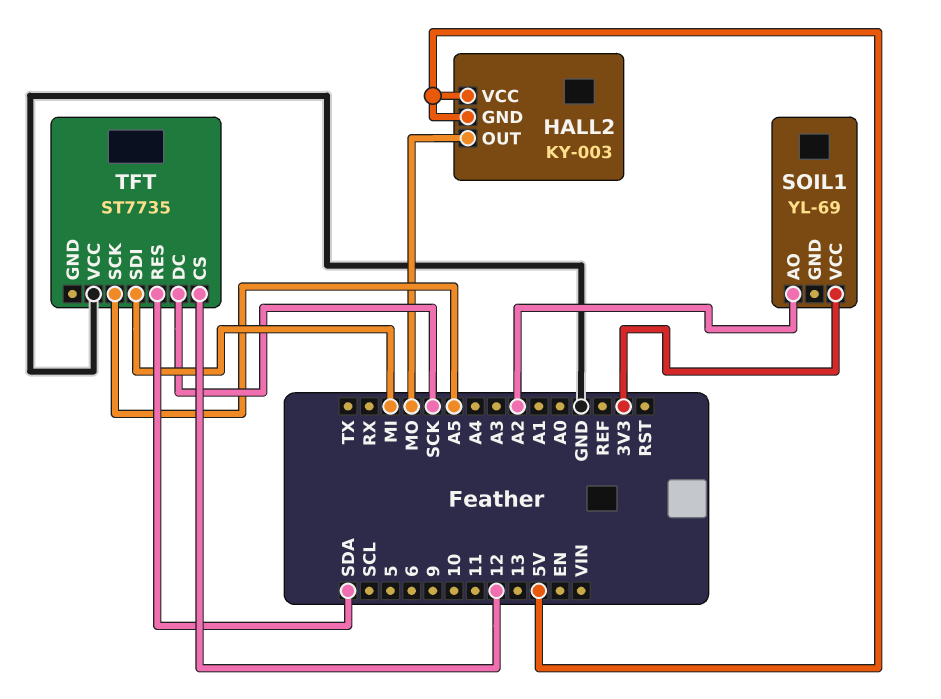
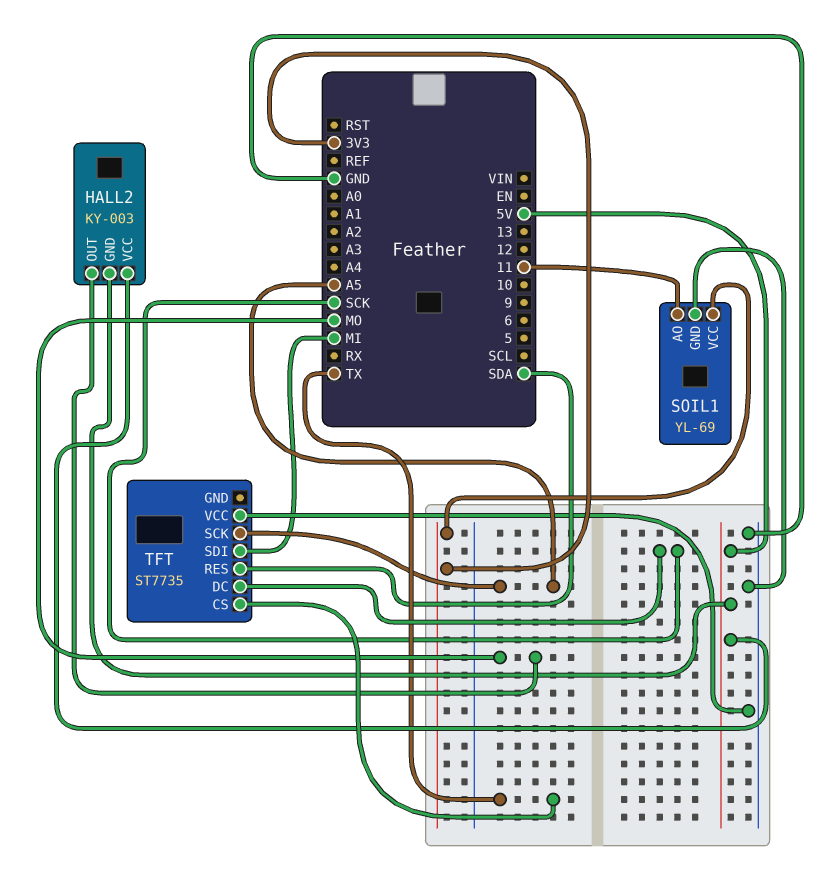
SOIL1 pin AO: A2 -> 11
SOIL1 pin GND: none -> GND
TFT pin CS: 12 -> TX

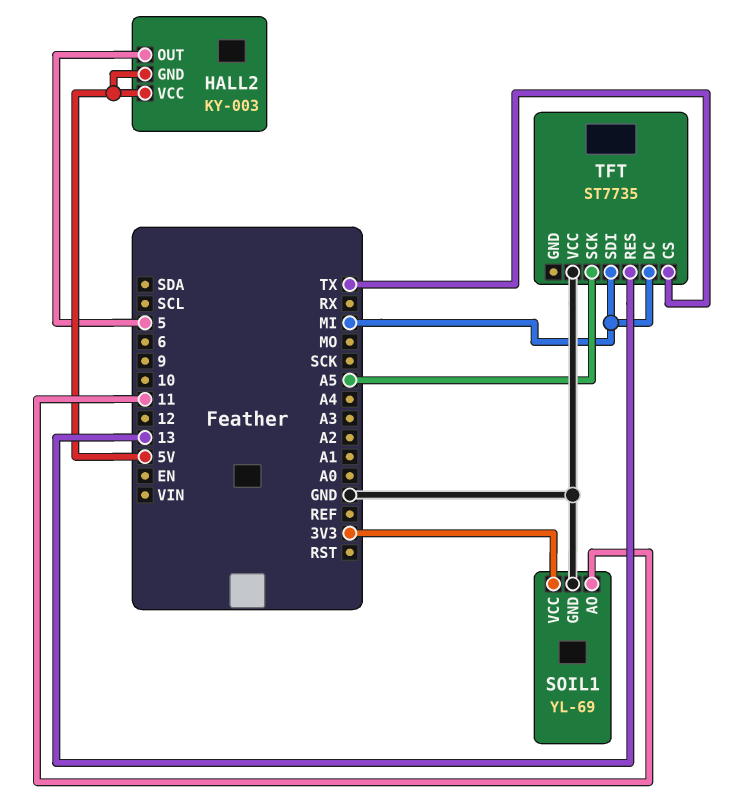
HALL2 pin OUT: MO -> 5
TFT pin DC: SCK -> MI
TFT pin RES: SDA -> 13

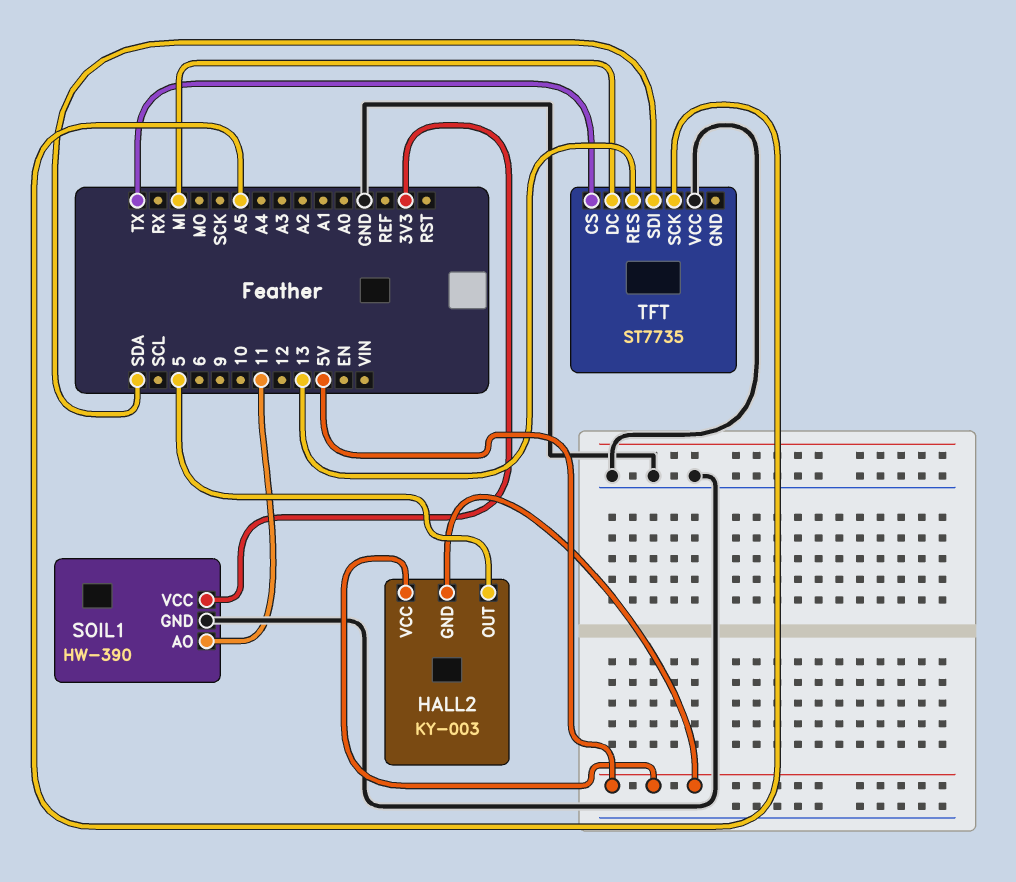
SOIL1: YL-69 -> HW-390
TFT pin SDI: MI -> SDA

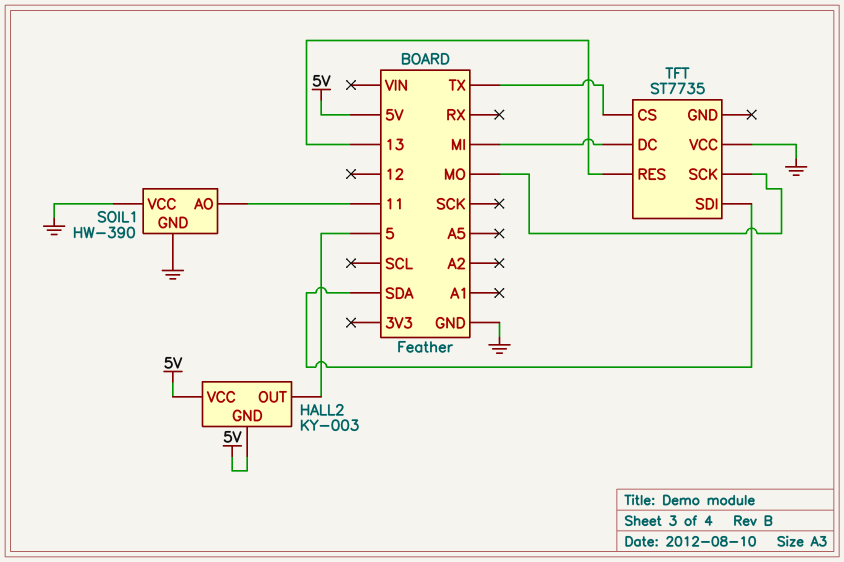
SOIL1 pin VCC: 3V3 -> GND
TFT pin SCK: A5 -> MO

